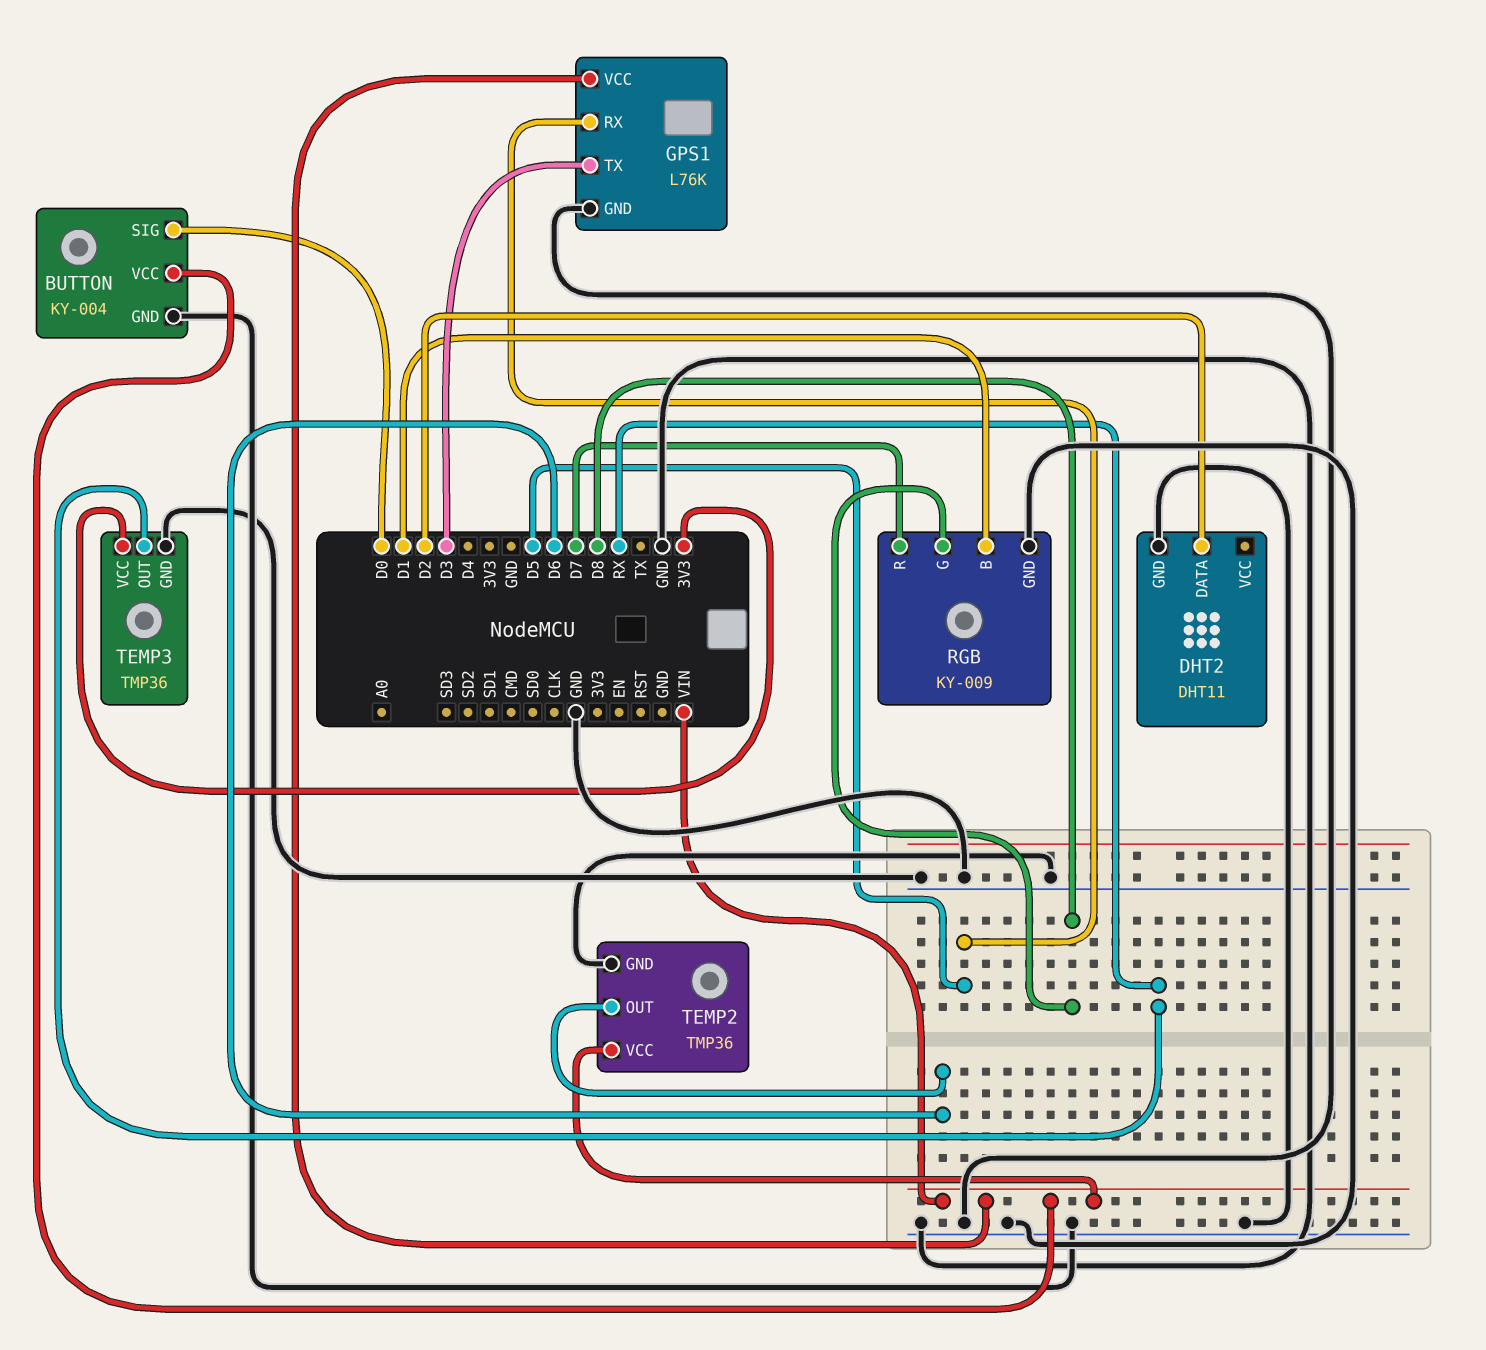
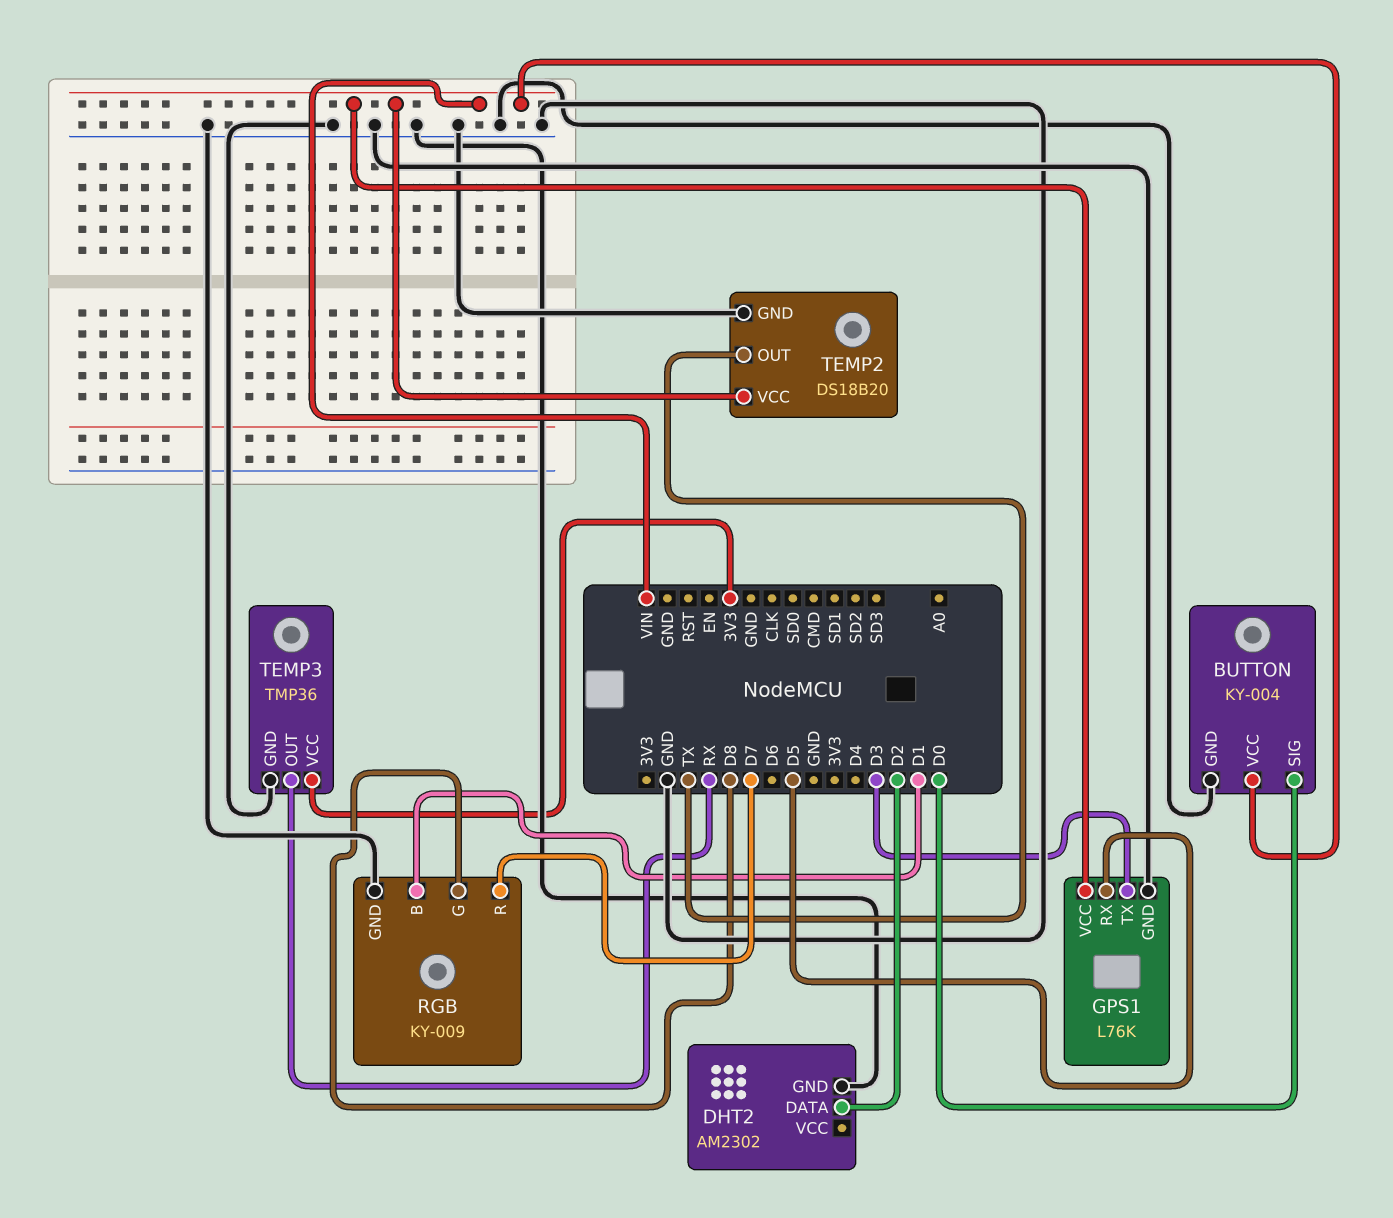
DHT2: DHT11 -> AM2302
TEMP2: TMP36 -> DS18B20
TEMP2 pin OUT: D6 -> TX

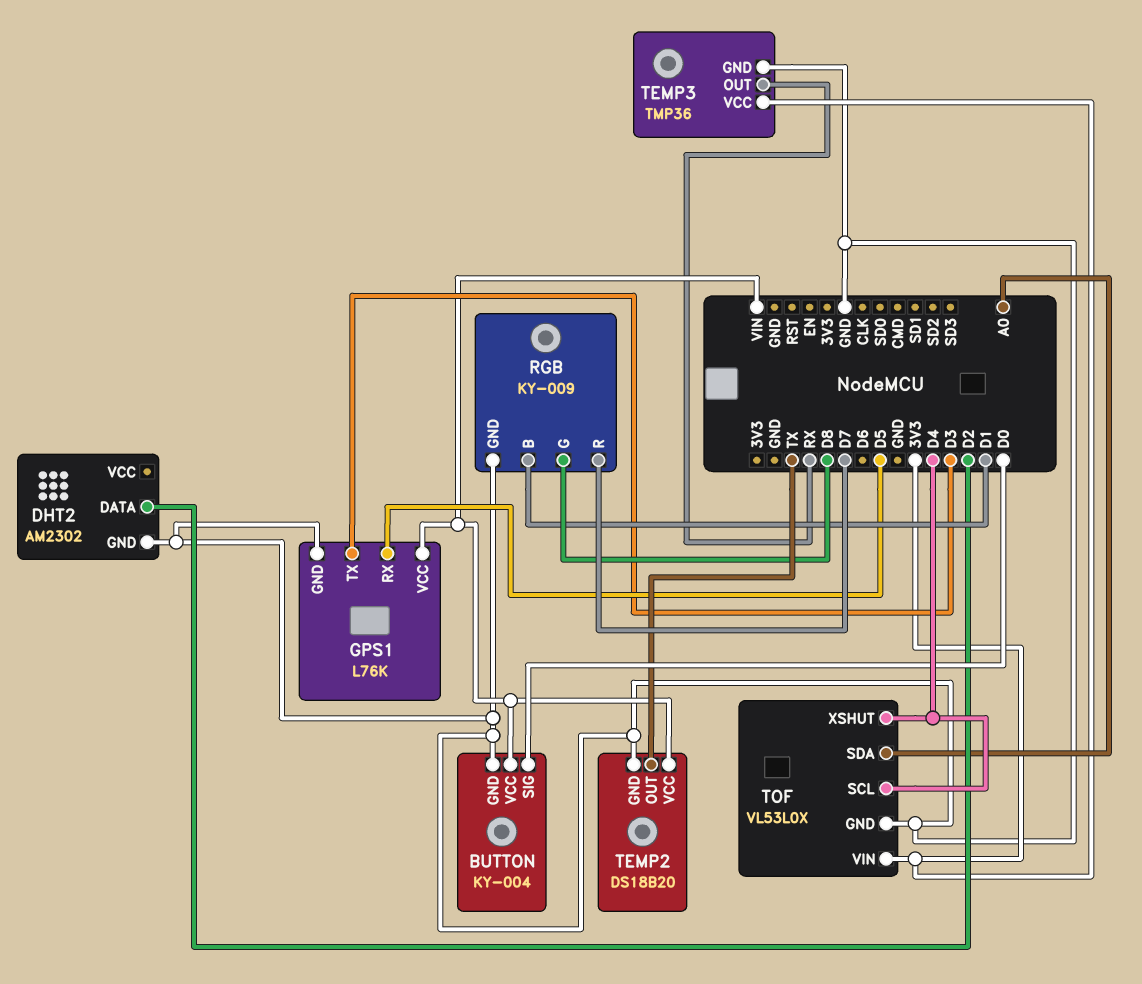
TOF: none -> VL53L0X
TOF pin GND: none -> GND
TOF pin SCL: none -> D4
TOF pin SDA: none -> A0
TOF pin VIN: none -> 3V3
TOF pin XSHUT: none -> D4

